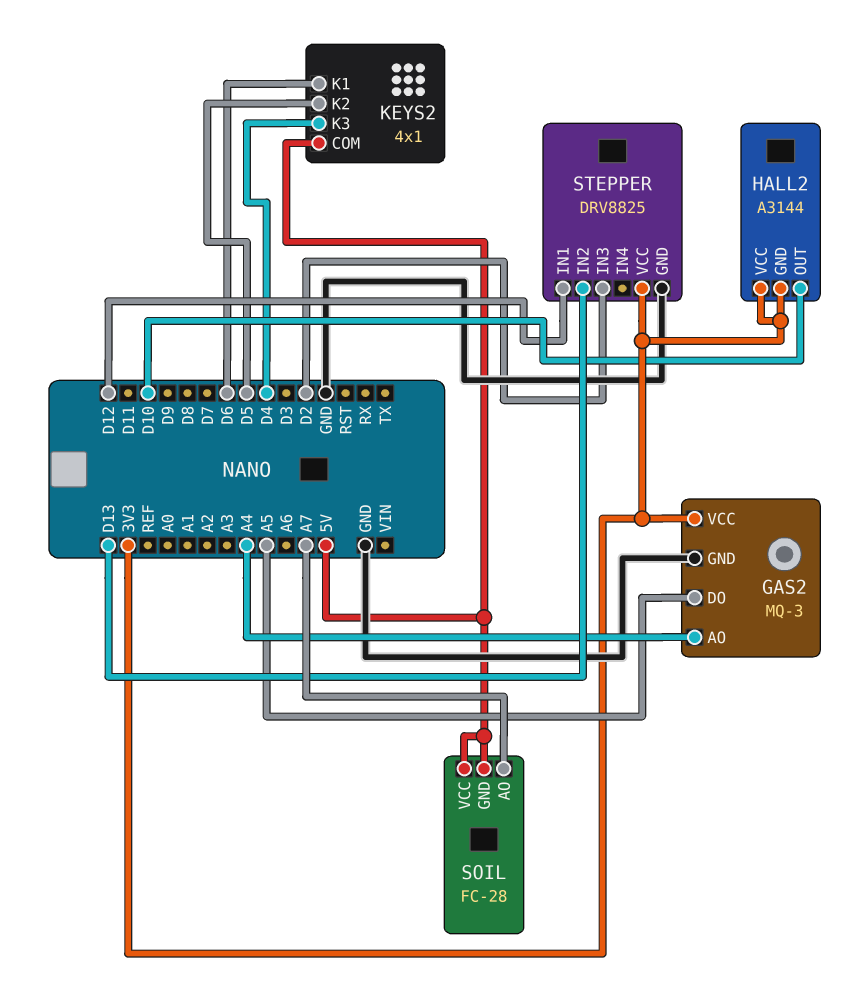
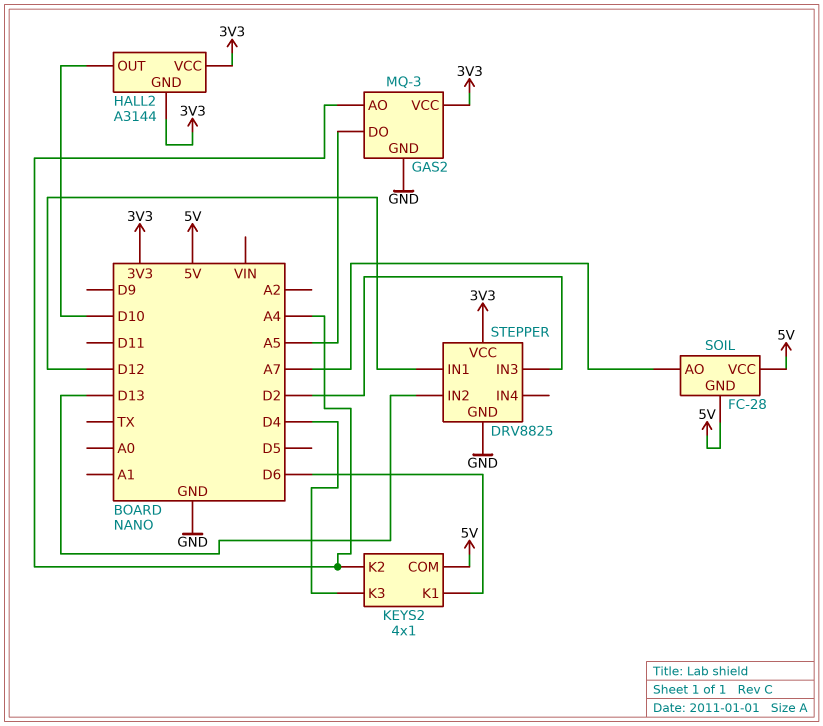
KEYS2 pin K2: D5 -> A4

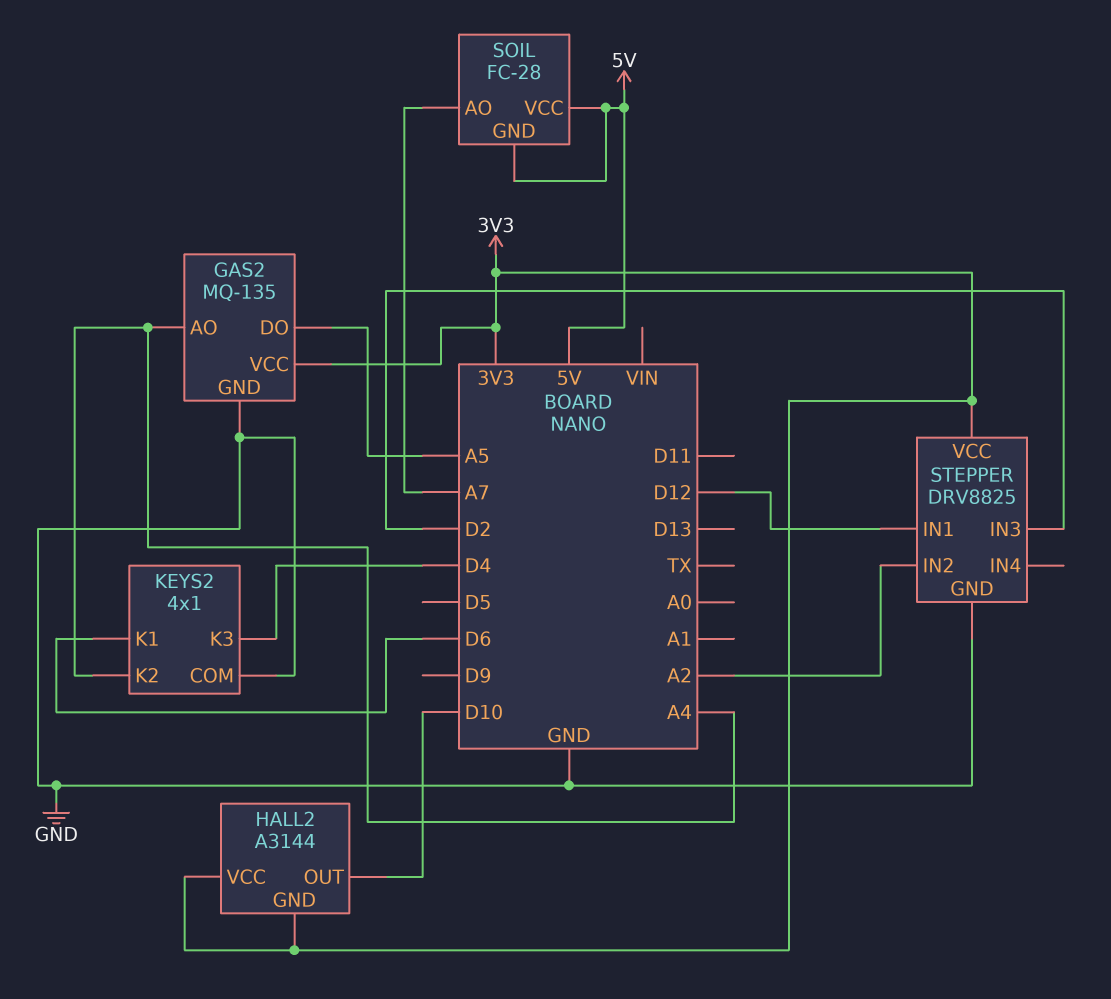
GAS2: MQ-3 -> MQ-135
KEYS2 pin COM: 5V -> GND
STEPPER pin IN2: D13 -> A2

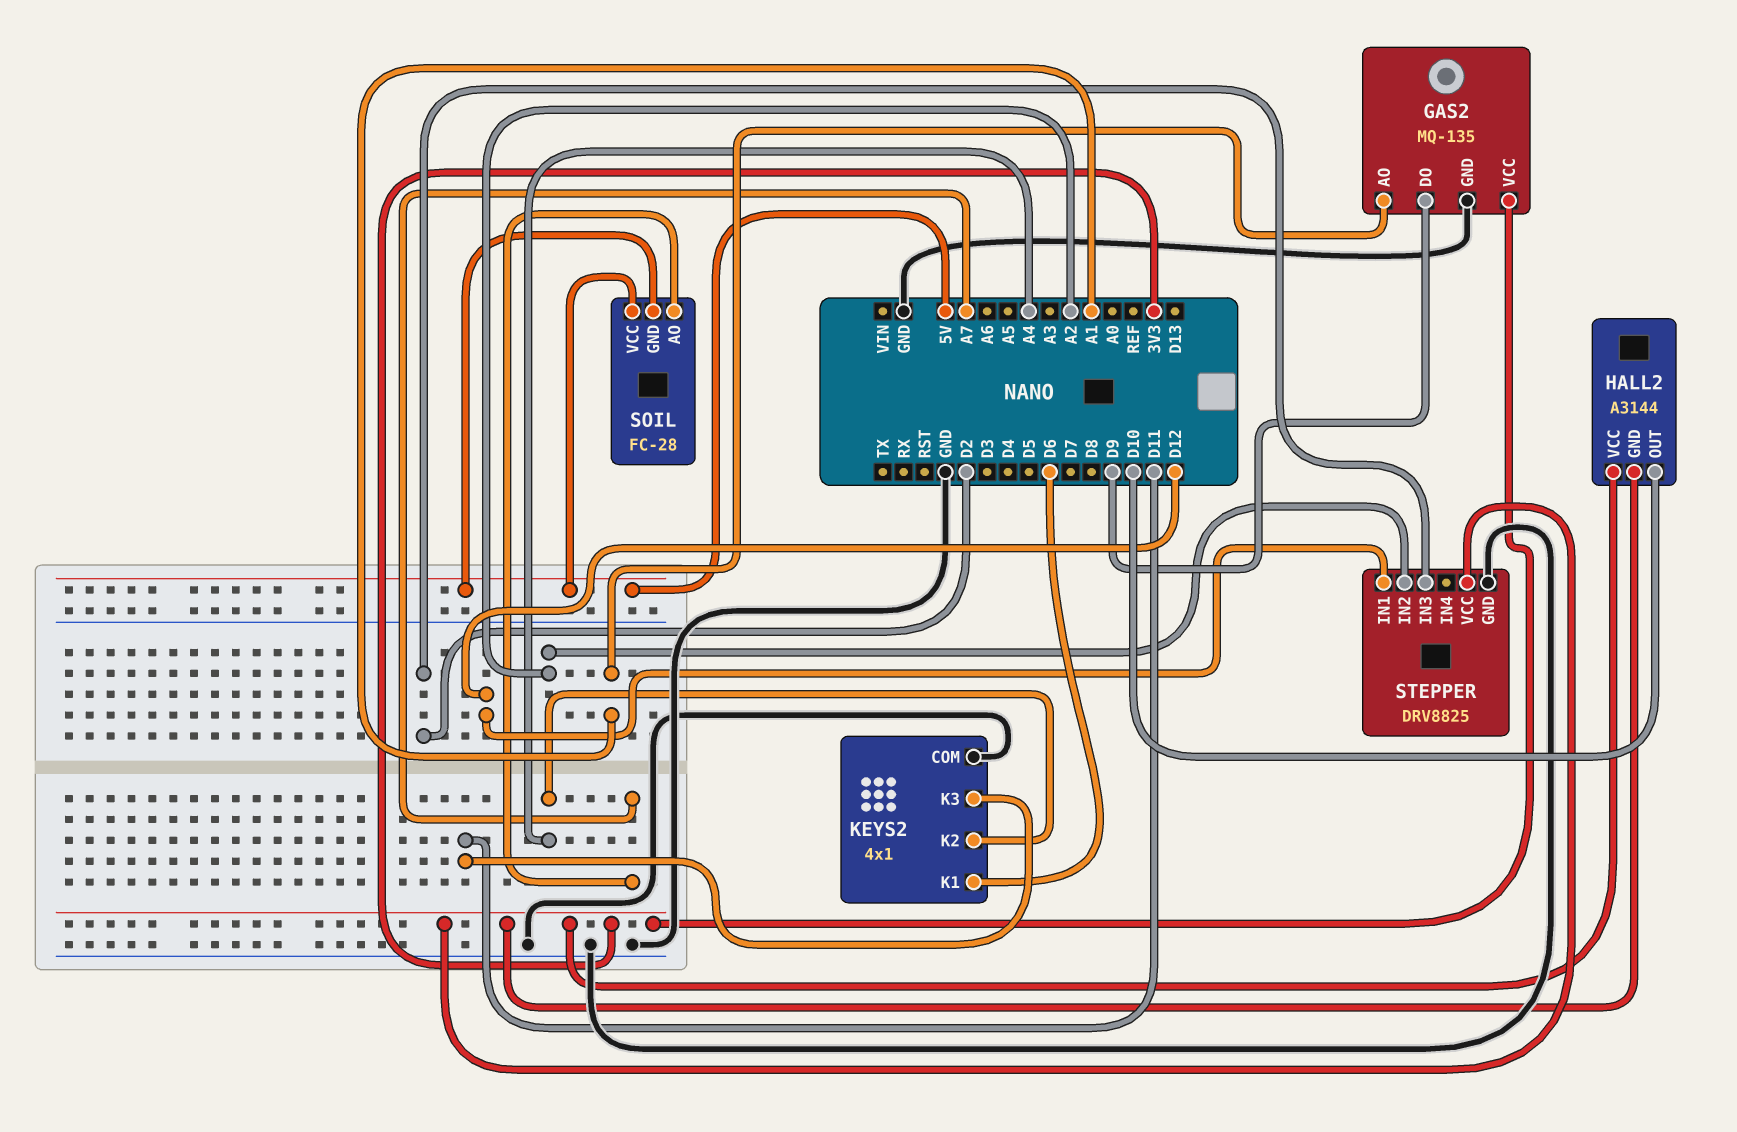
GAS2 pin AO: A4 -> A1
GAS2 pin DO: A5 -> D9
KEYS2 pin K3: D4 -> D11

